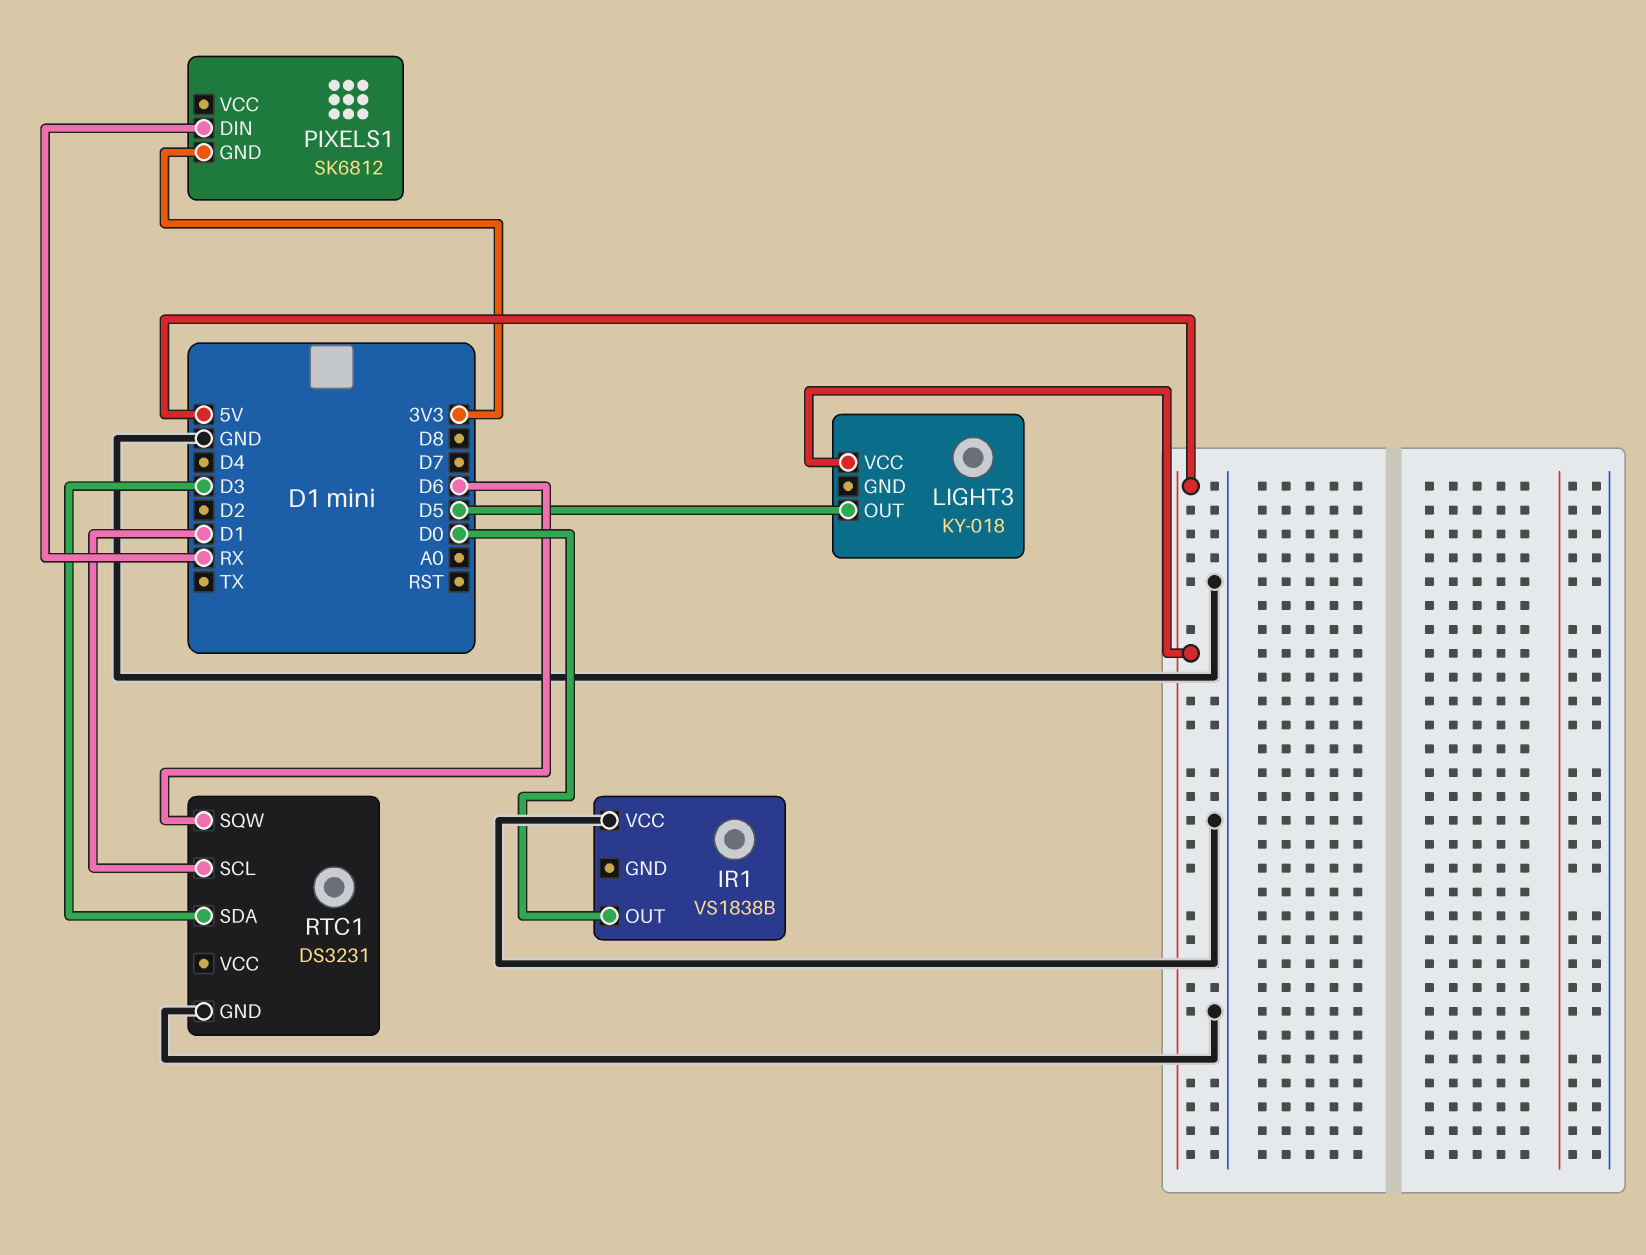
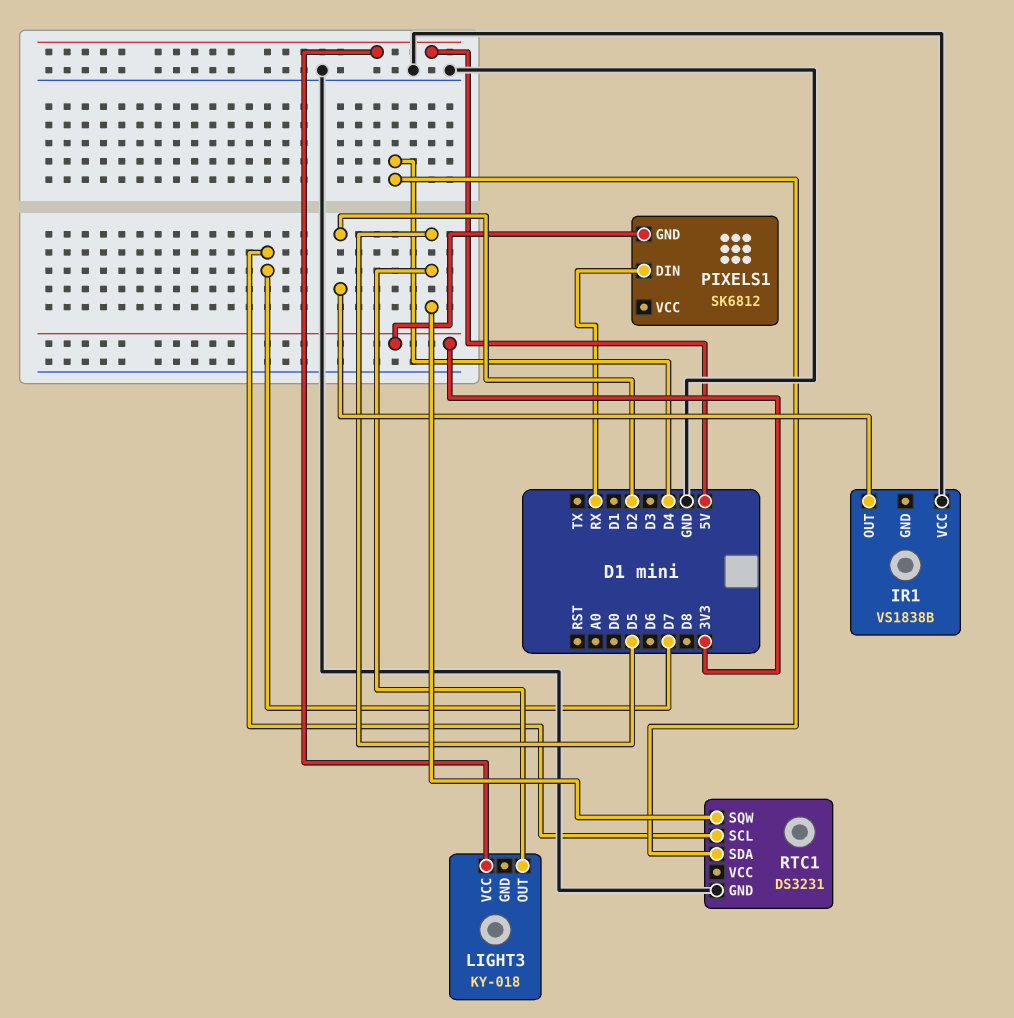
IR1 pin OUT: D0 -> D2
RTC1 pin SCL: D1 -> D7
RTC1 pin SDA: D3 -> D4
RTC1 pin SQW: D6 -> D5

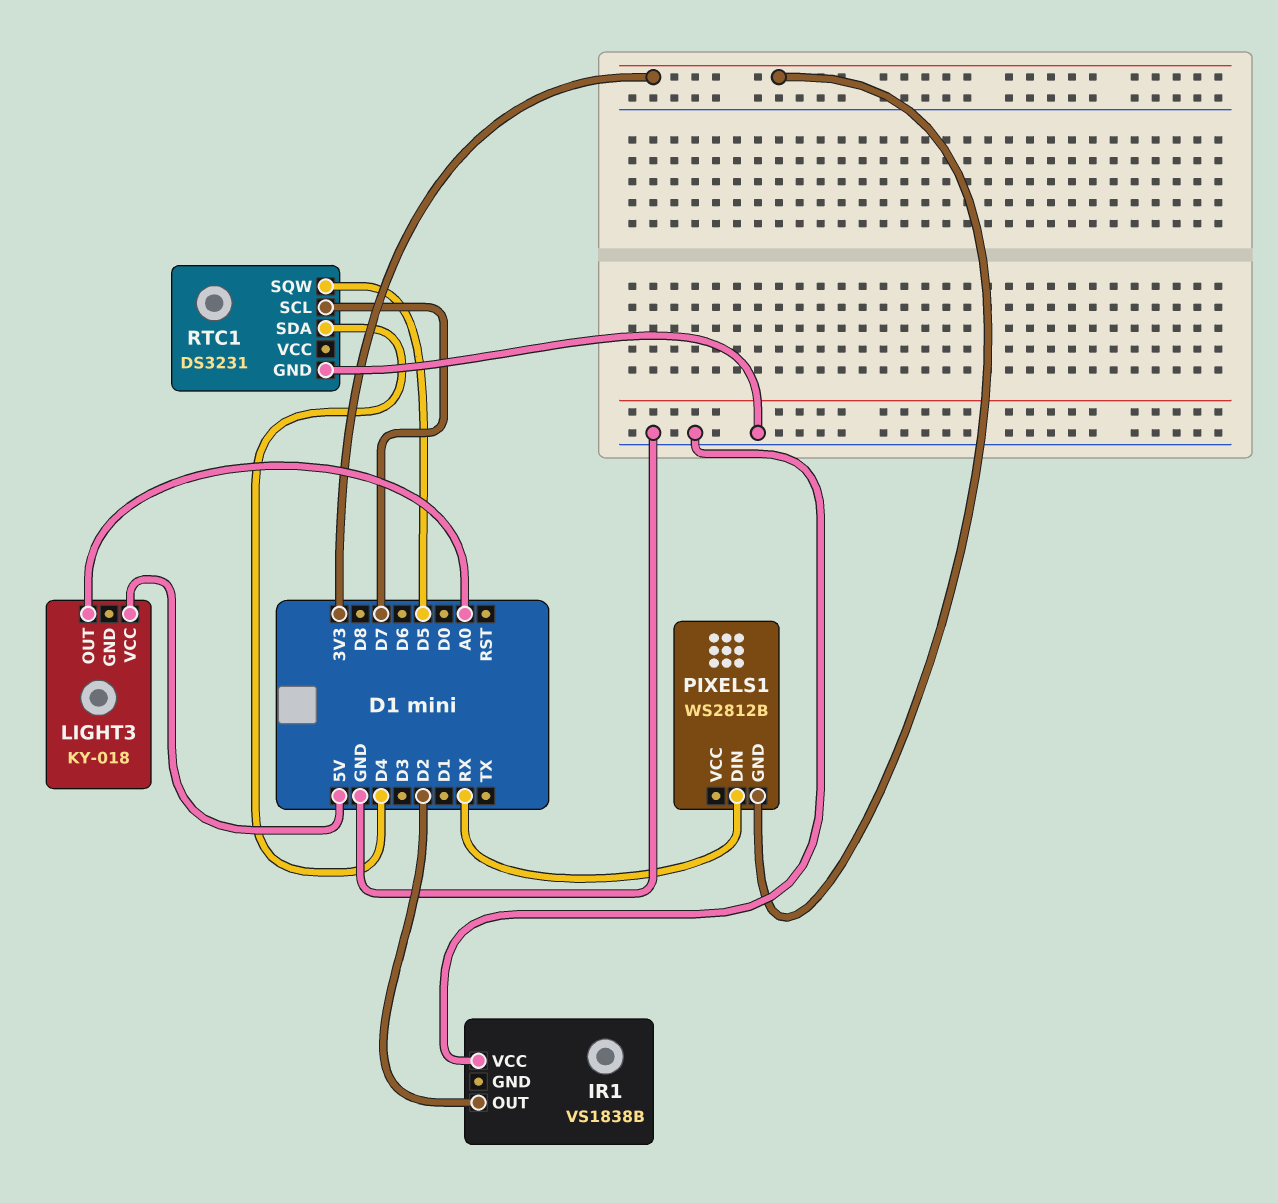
LIGHT3 pin OUT: D5 -> A0
PIXELS1: SK6812 -> WS2812B

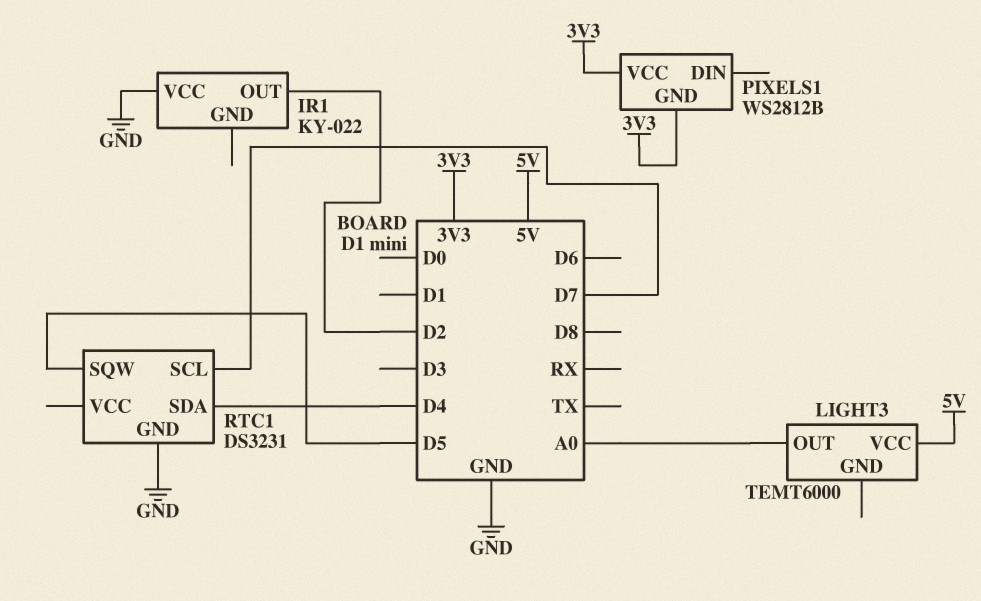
IR1: VS1838B -> KY-022
LIGHT3: KY-018 -> TEMT6000
PIXELS1 pin DIN: RX -> none
PIXELS1 pin VCC: none -> 3V3

